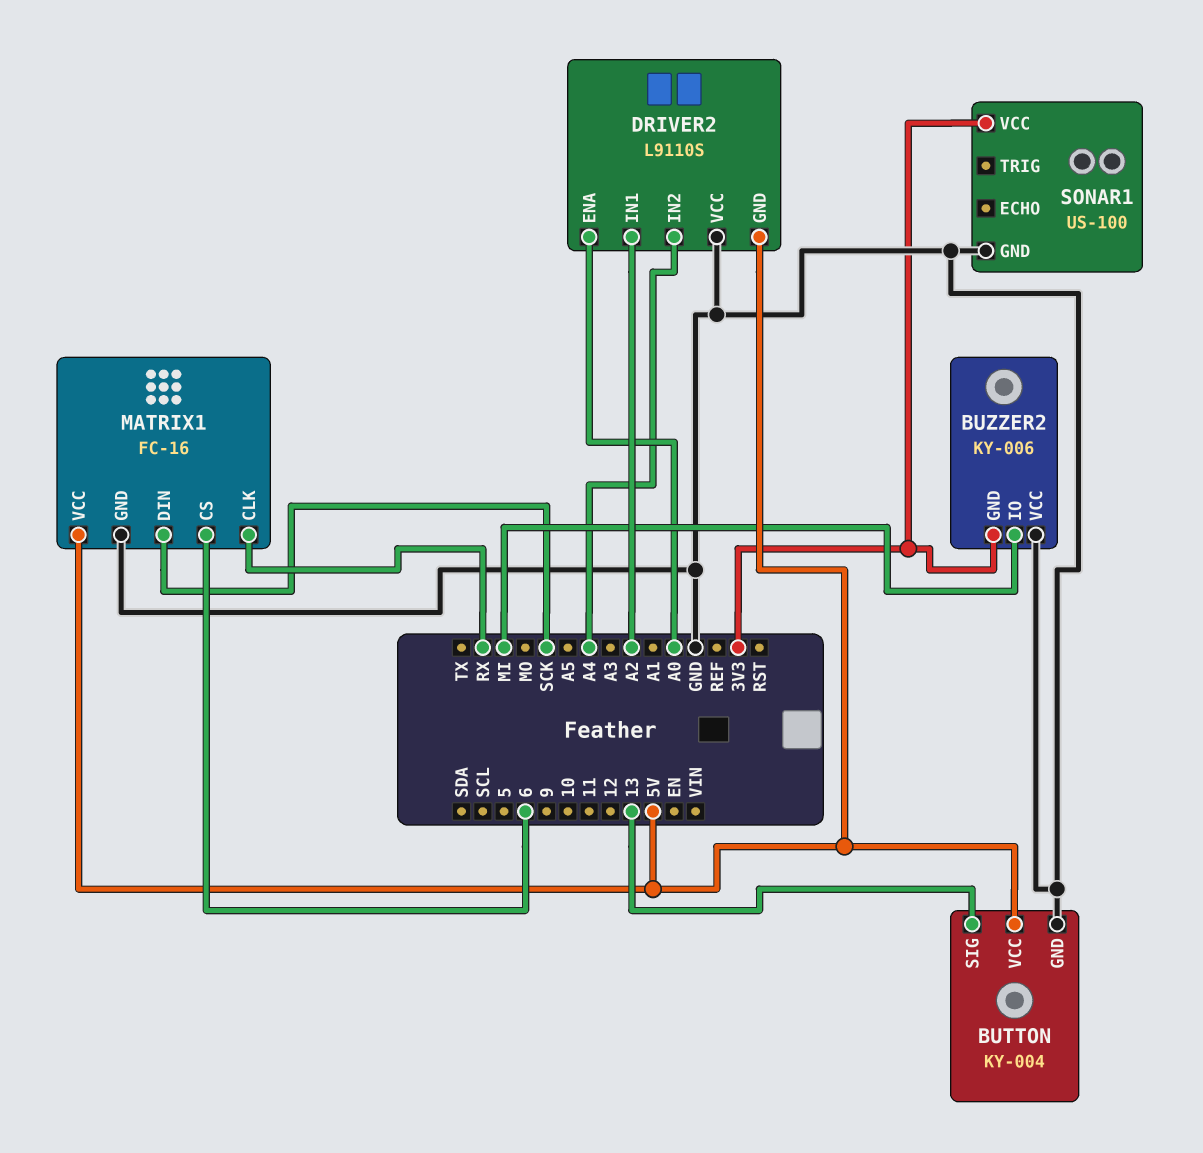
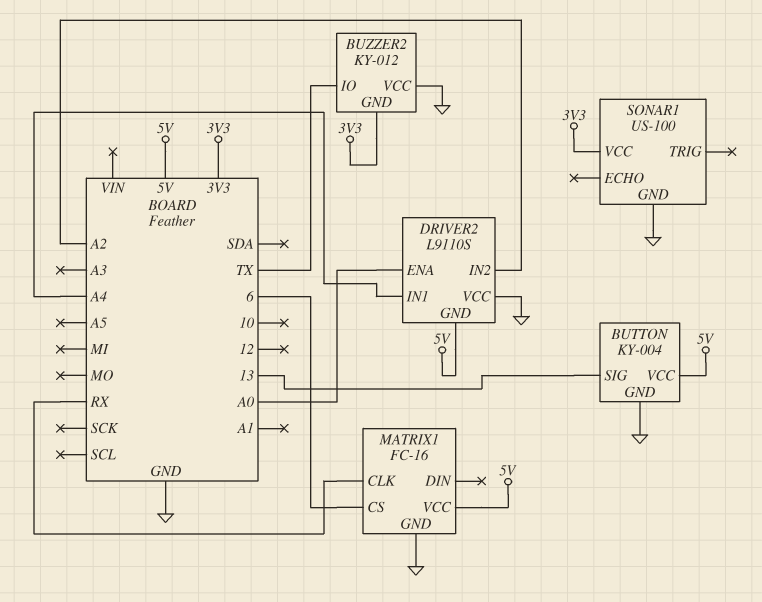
BUZZER2: KY-006 -> KY-012
BUZZER2 pin IO: MI -> TX
DRIVER2 pin IN1: A2 -> A4
DRIVER2 pin IN2: A4 -> A2
MATRIX1 pin DIN: SCK -> none

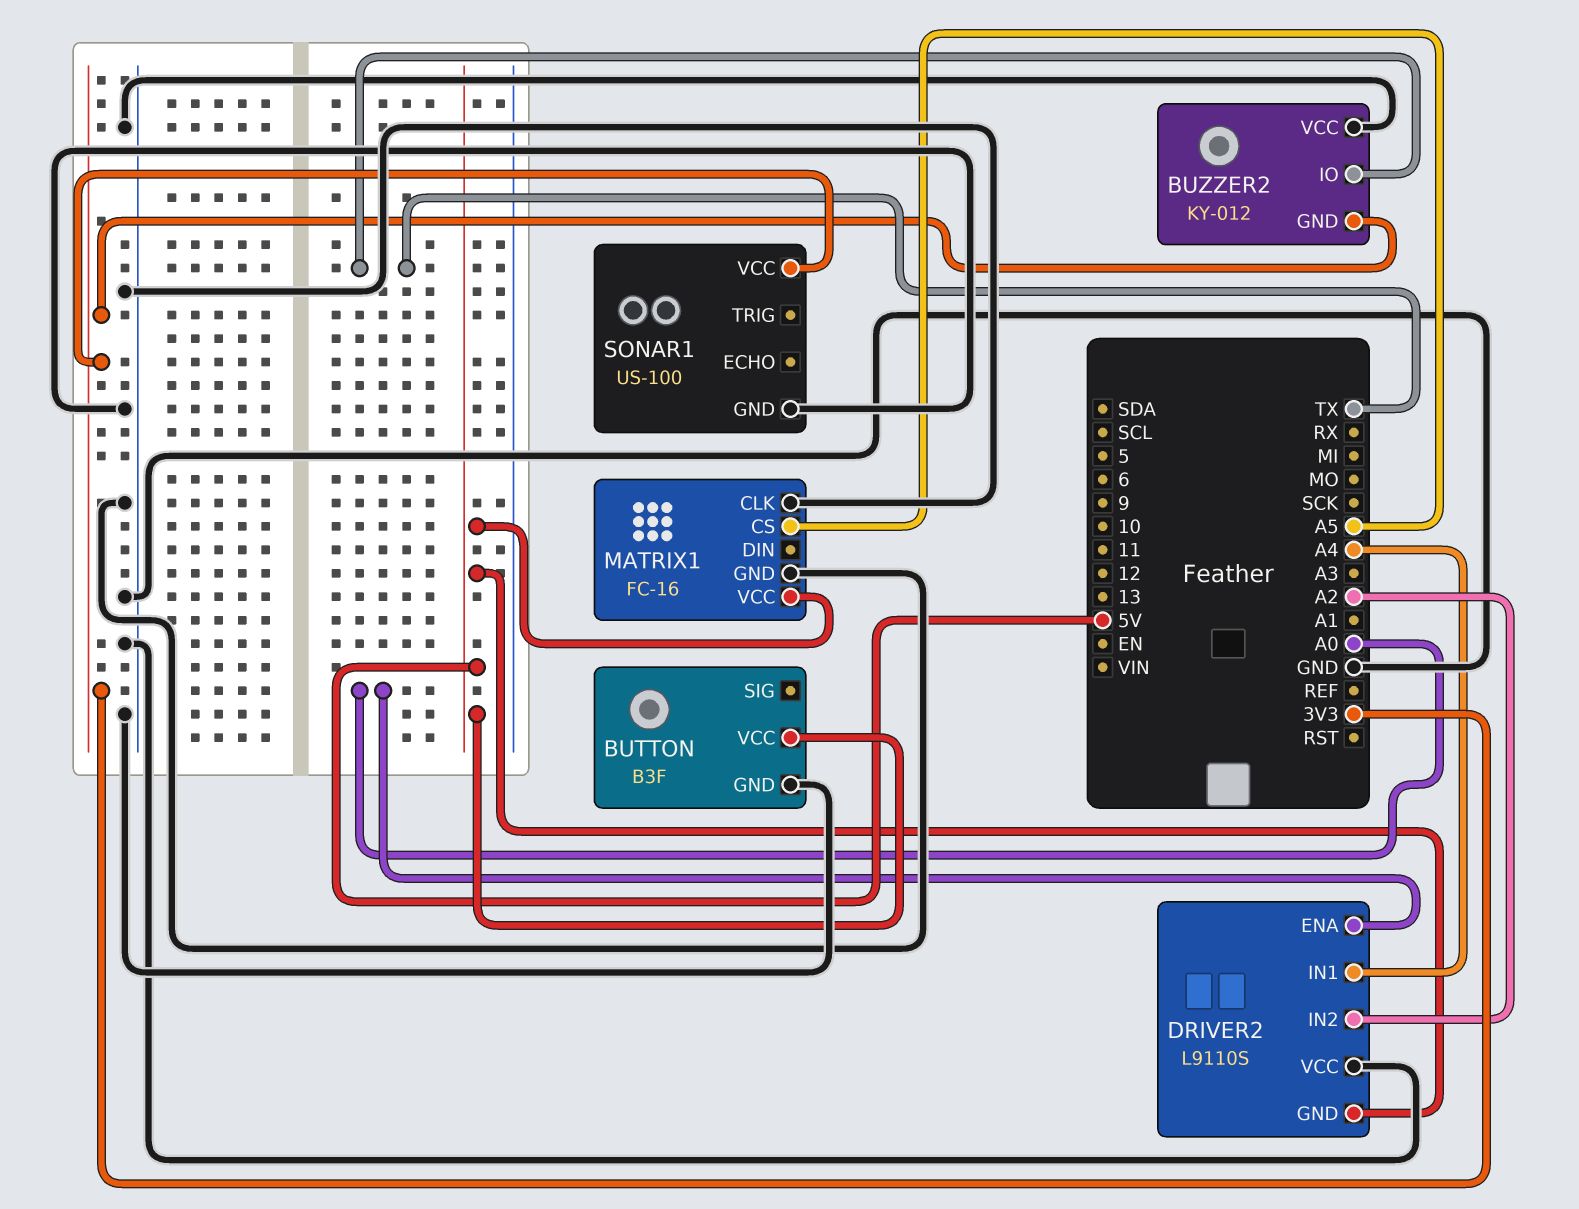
BUTTON: KY-004 -> B3F
BUTTON pin SIG: 13 -> none
MATRIX1 pin CLK: RX -> GND
MATRIX1 pin CS: 6 -> A5

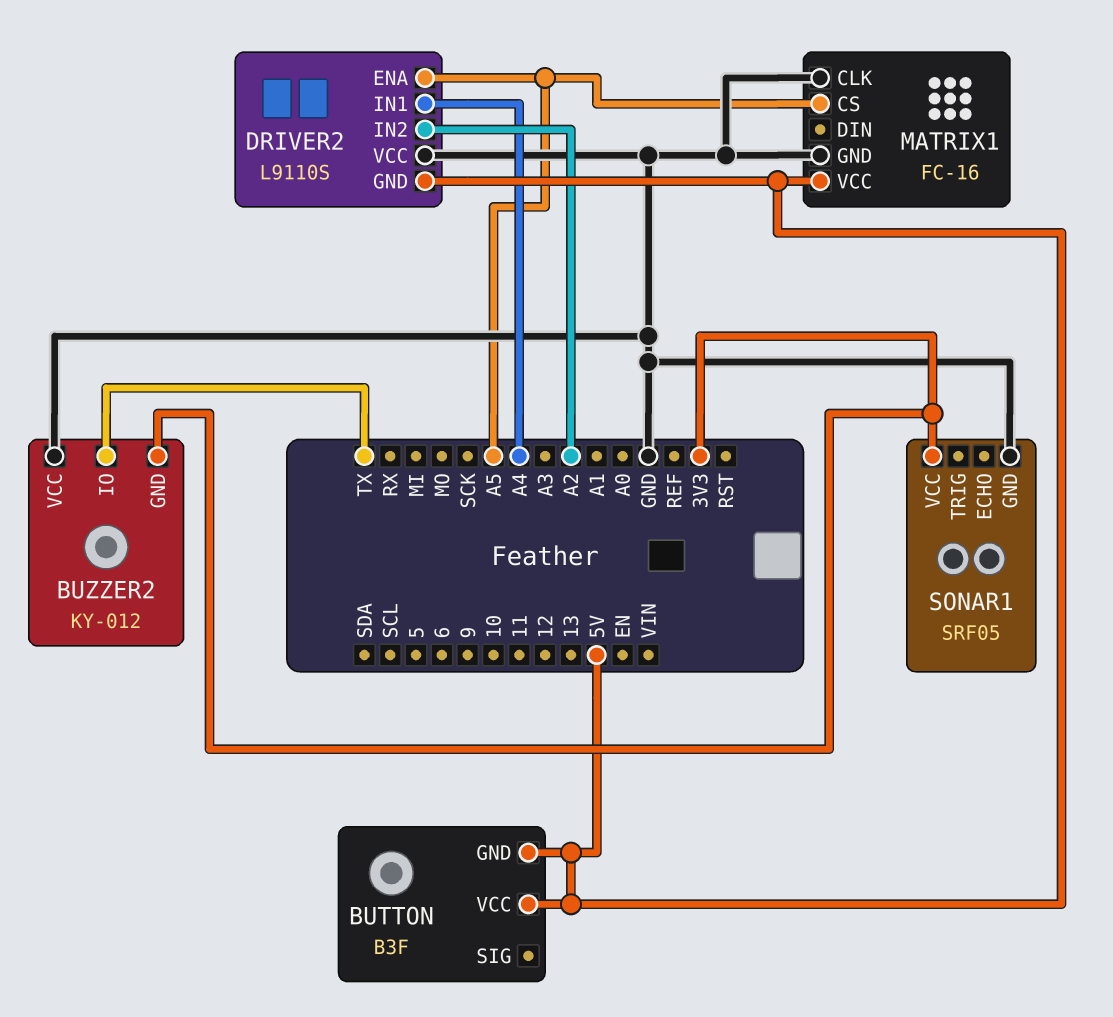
BUTTON pin GND: GND -> 5V
DRIVER2 pin ENA: A0 -> A5
SONAR1: US-100 -> SRF05

